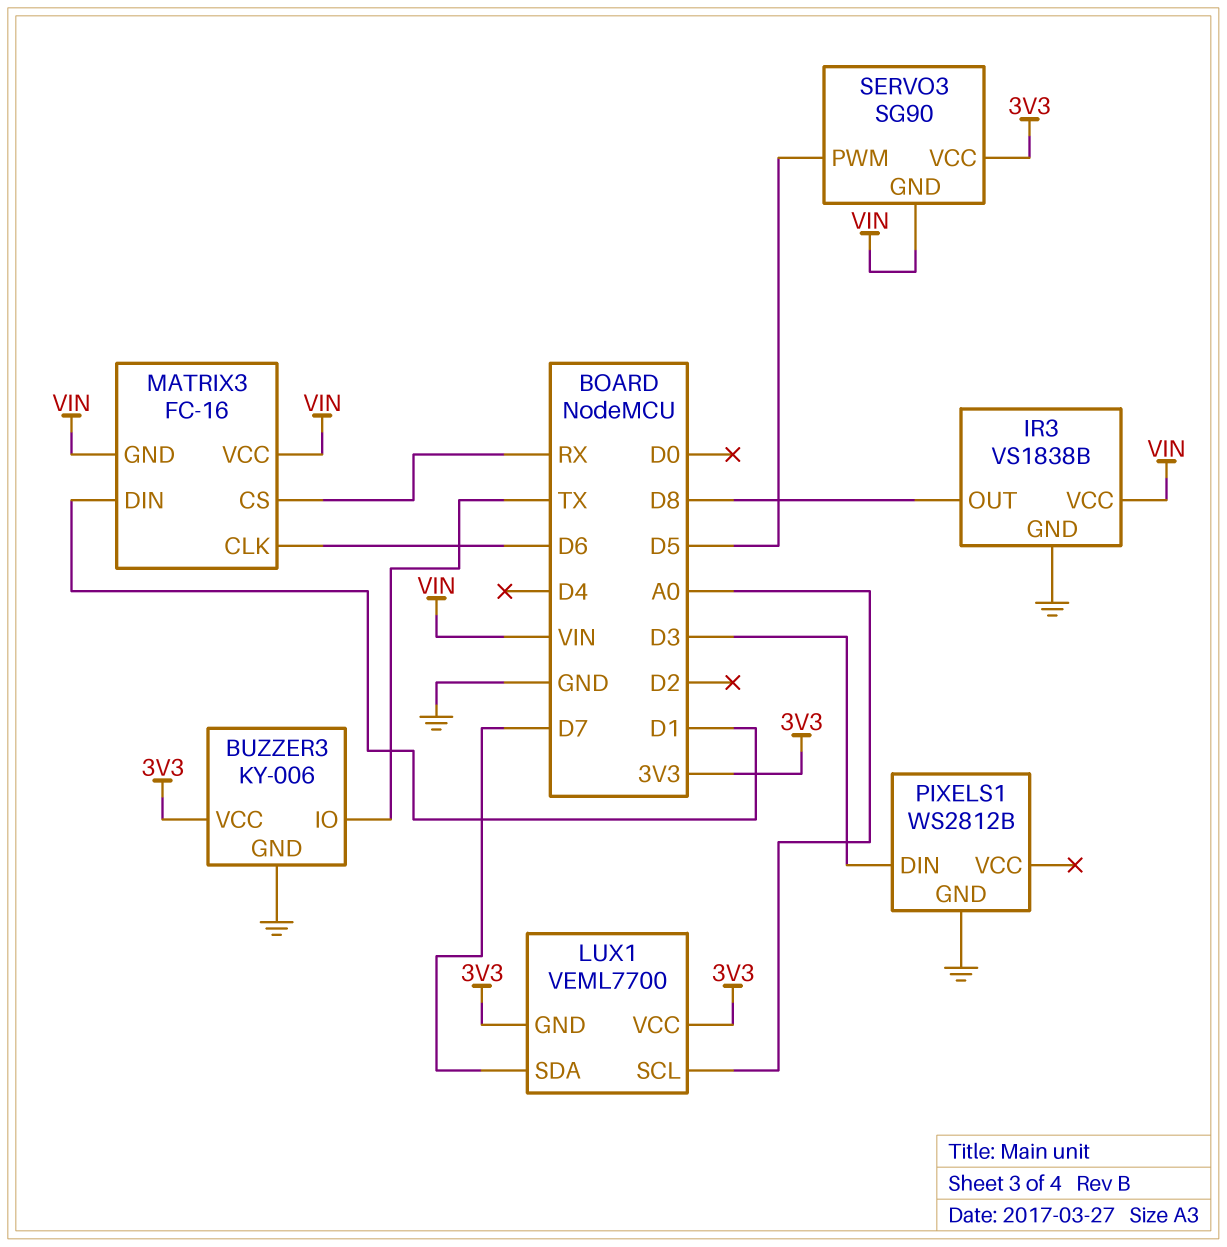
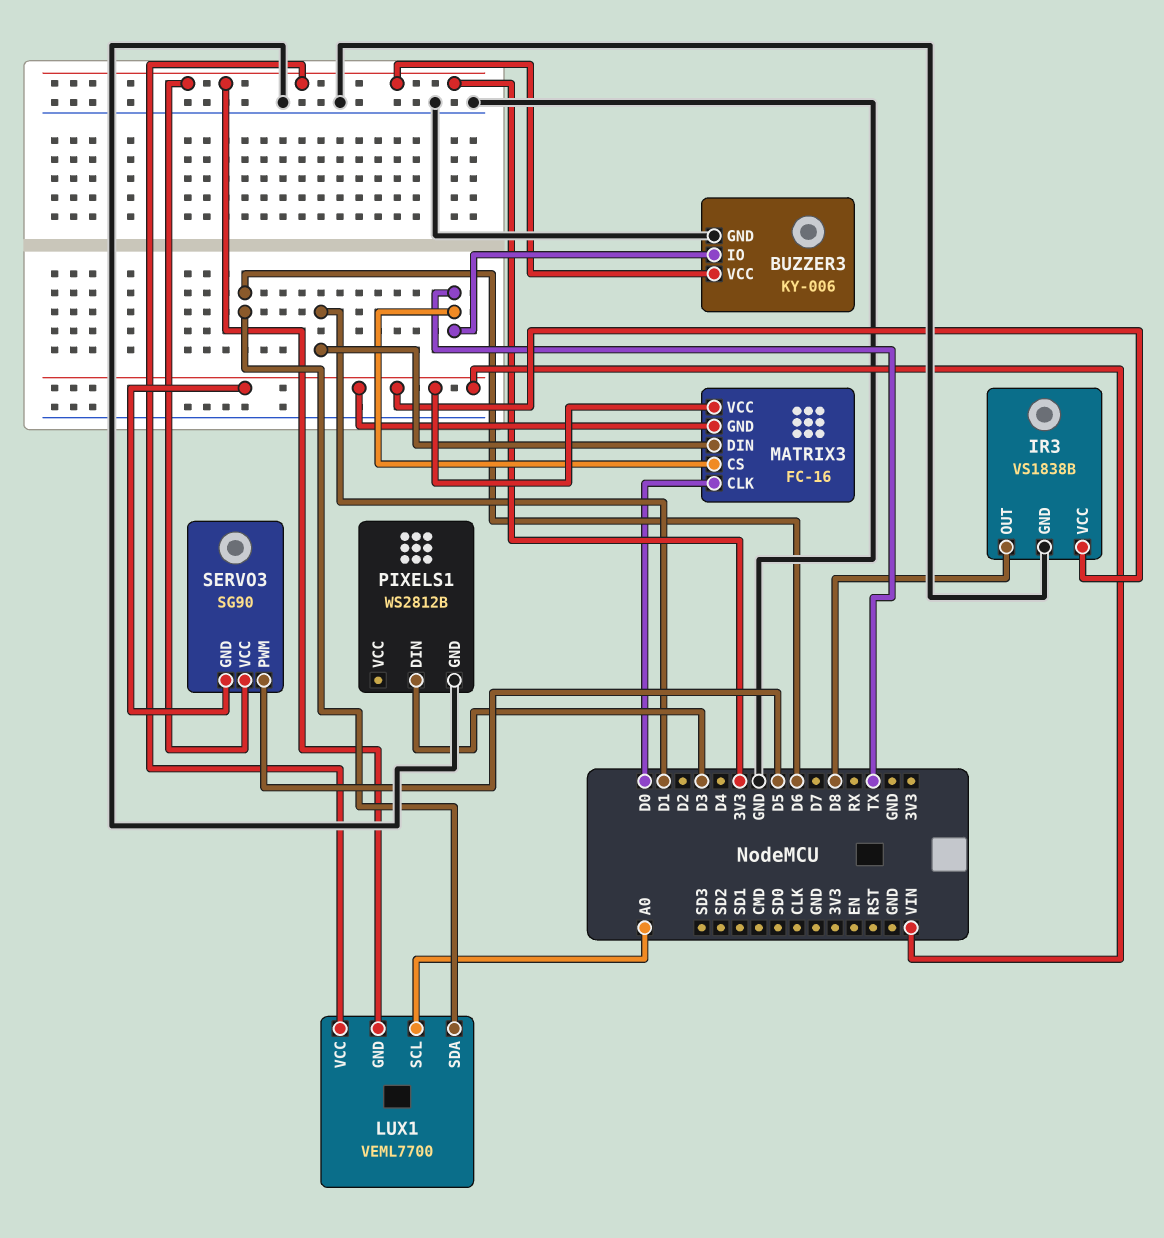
LUX1 pin SDA: D7 -> D6
MATRIX3 pin CLK: D6 -> D0
MATRIX3 pin CS: RX -> TX

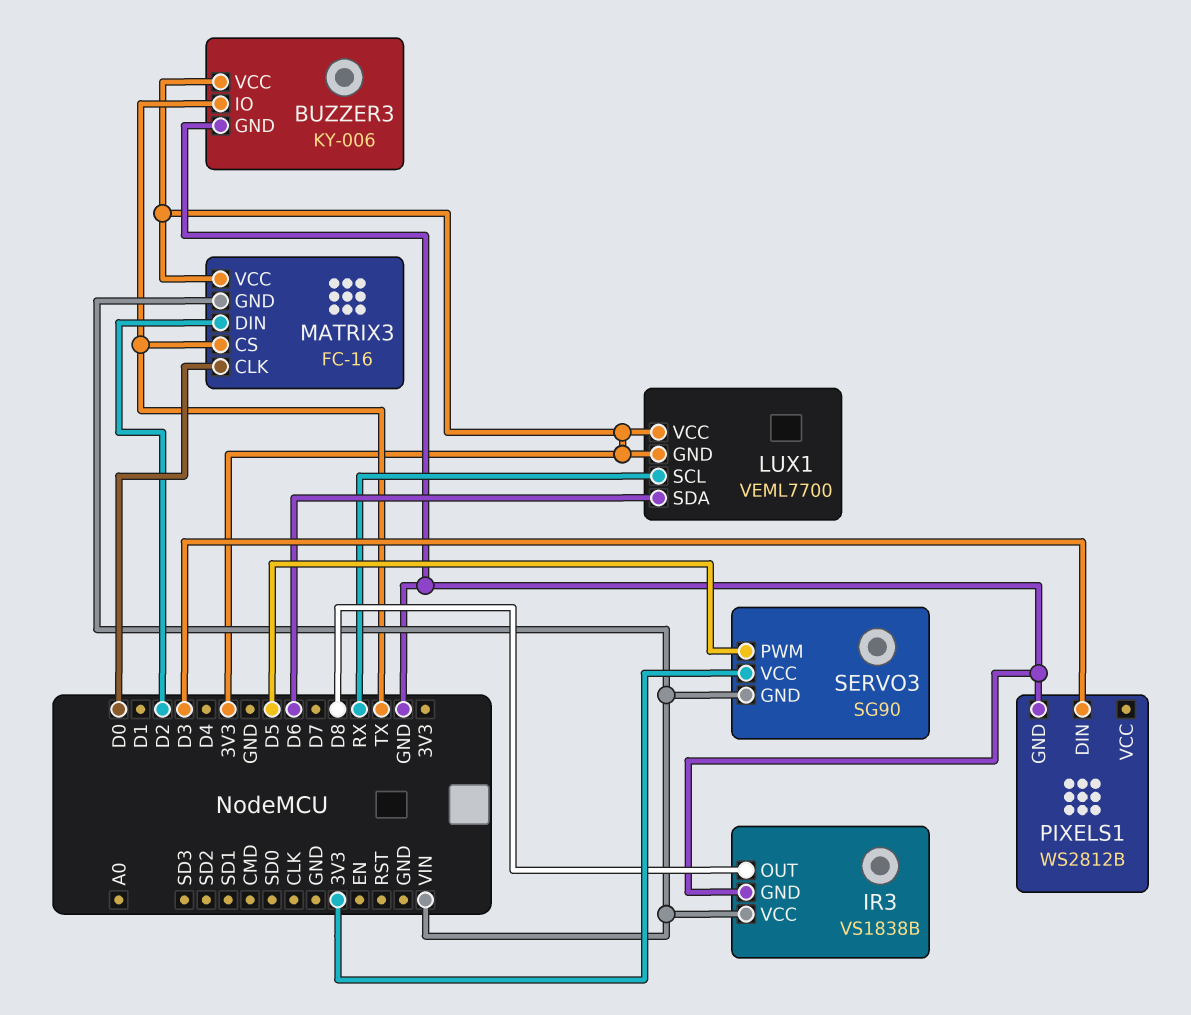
LUX1 pin SCL: A0 -> RX
MATRIX3 pin DIN: D1 -> D2
MATRIX3 pin VCC: VIN -> 3V3

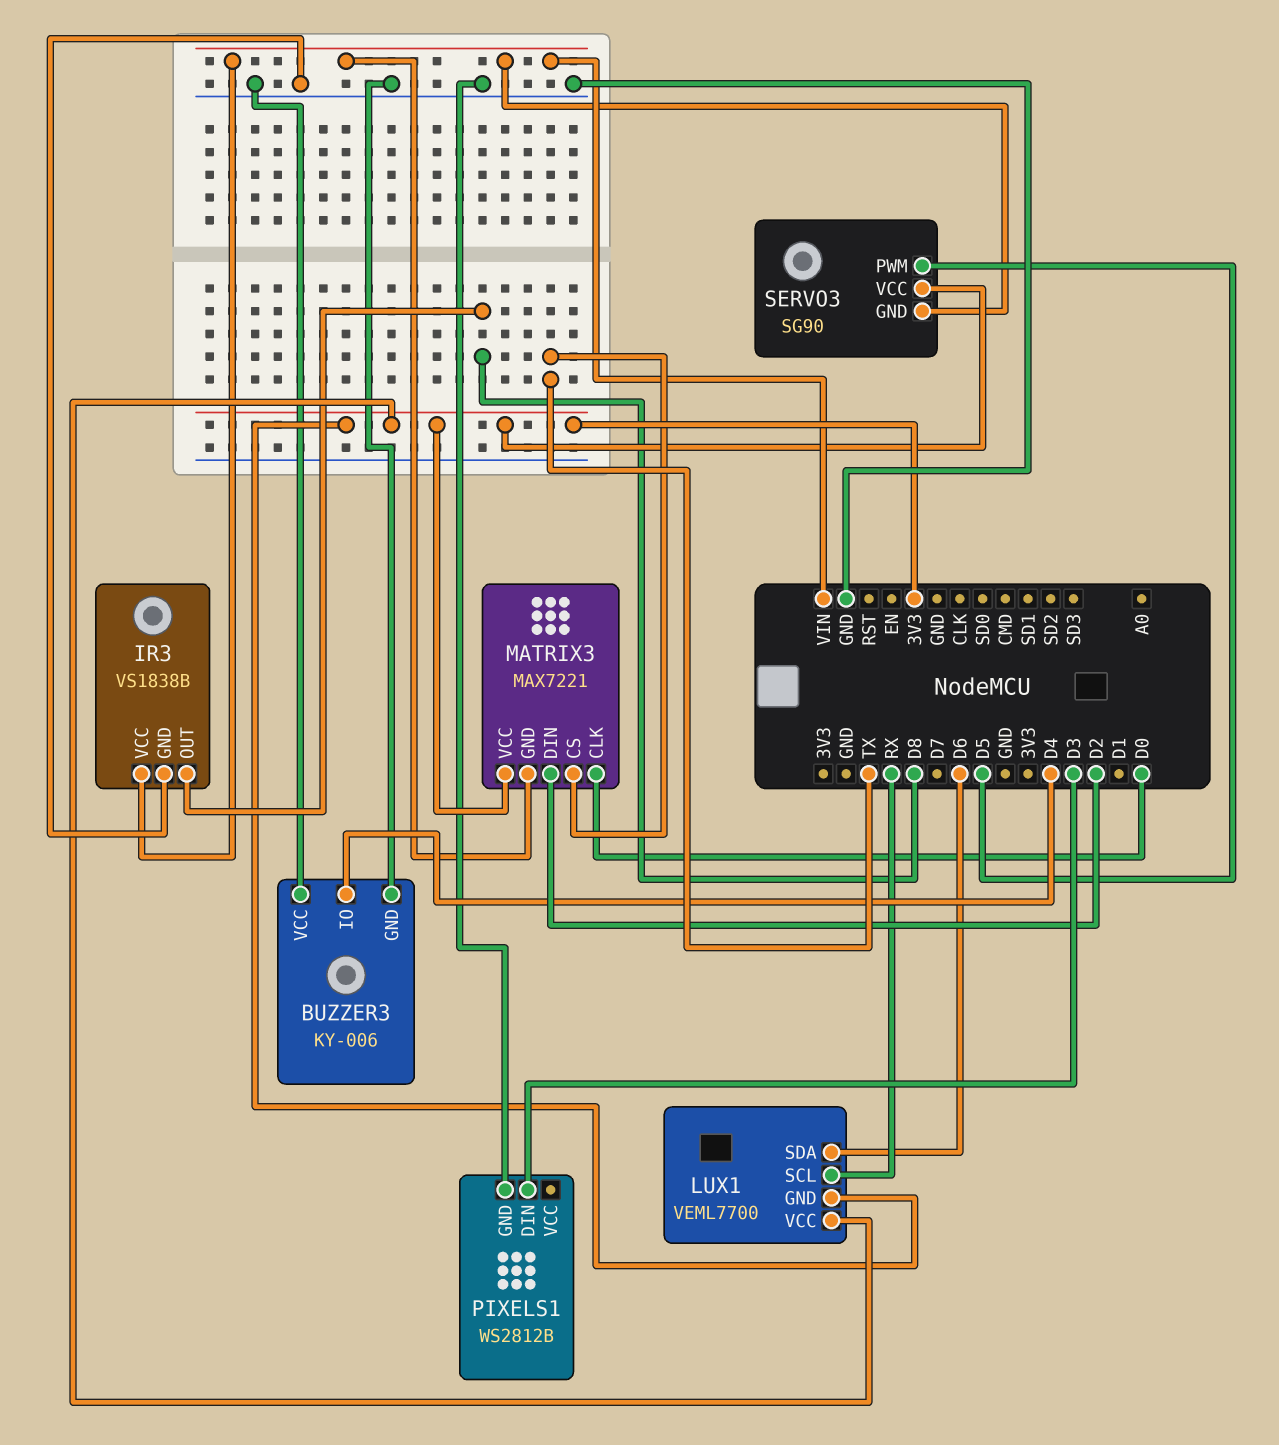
BUZZER3 pin IO: TX -> D4
BUZZER3 pin VCC: 3V3 -> GND
MATRIX3: FC-16 -> MAX7221

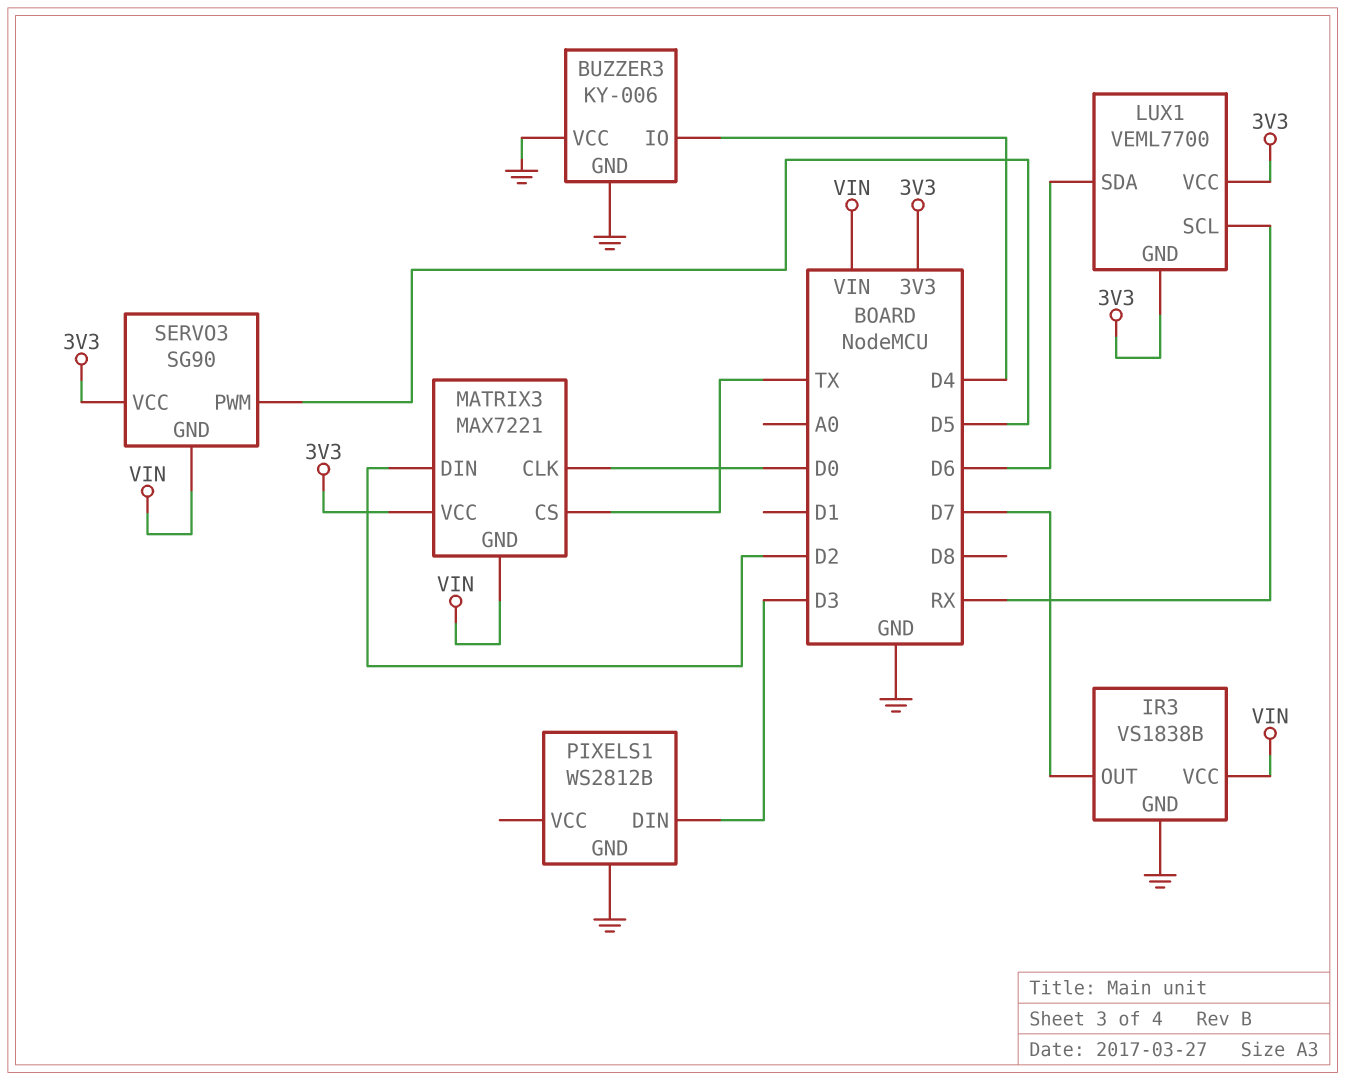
IR3 pin OUT: D8 -> D7

